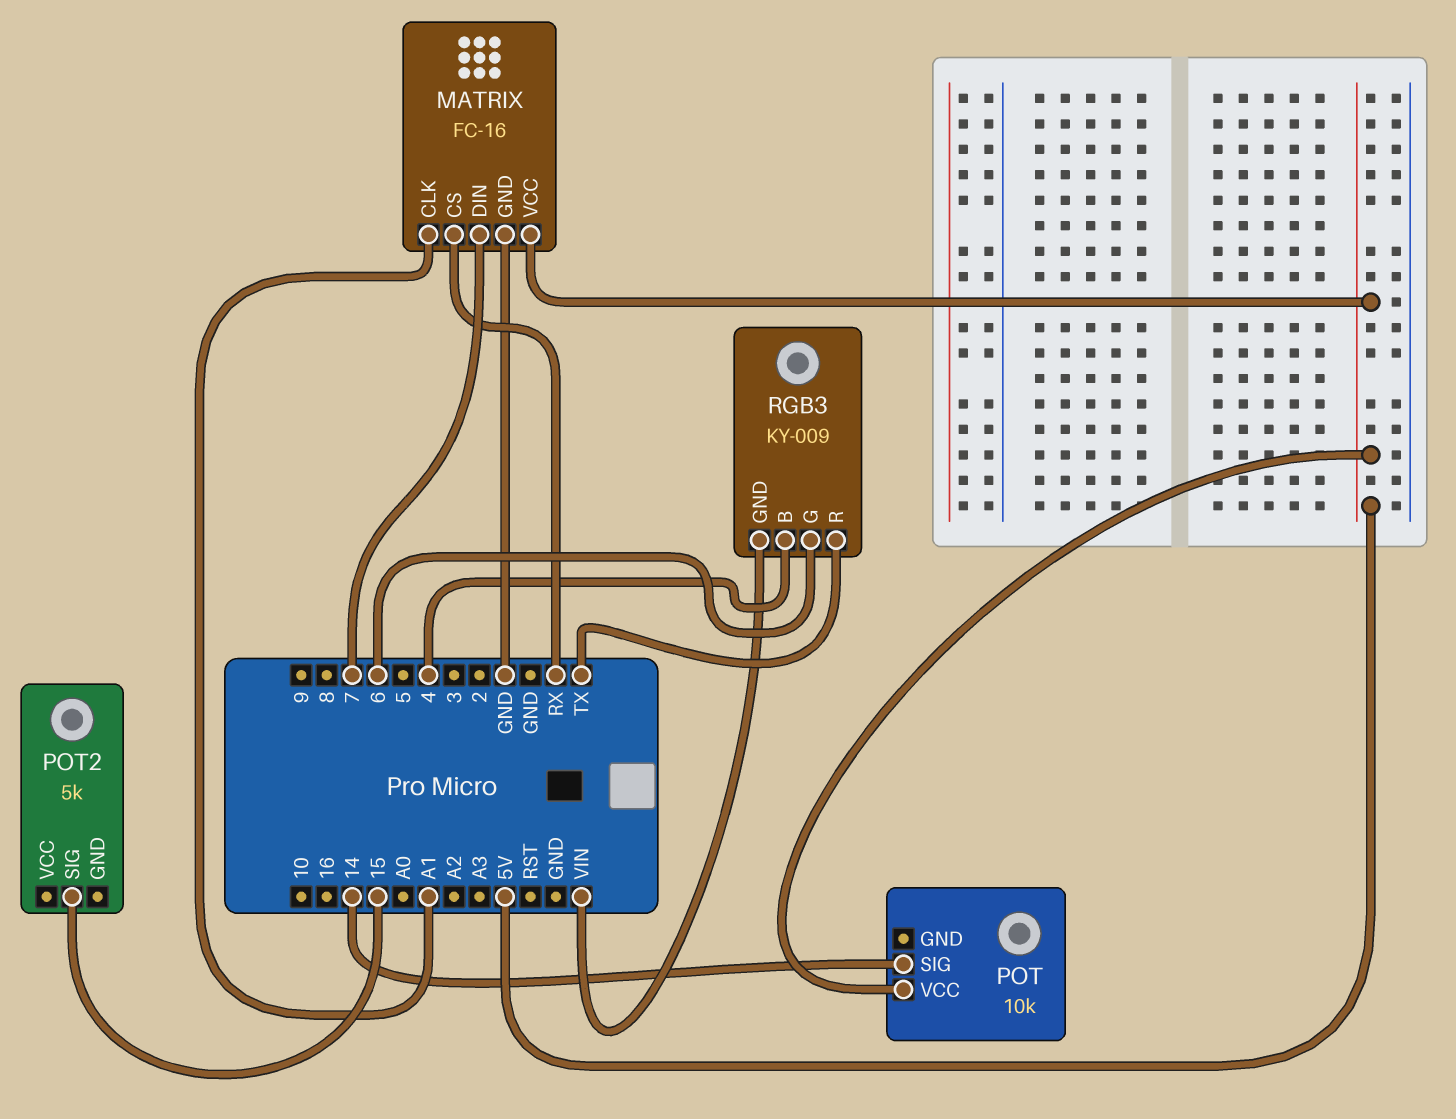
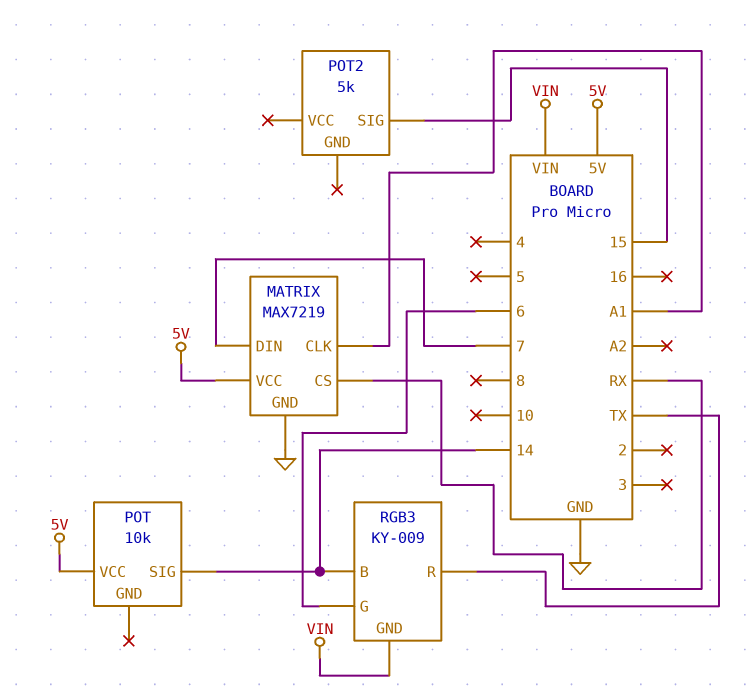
MATRIX: FC-16 -> MAX7219
RGB3 pin B: 4 -> 14

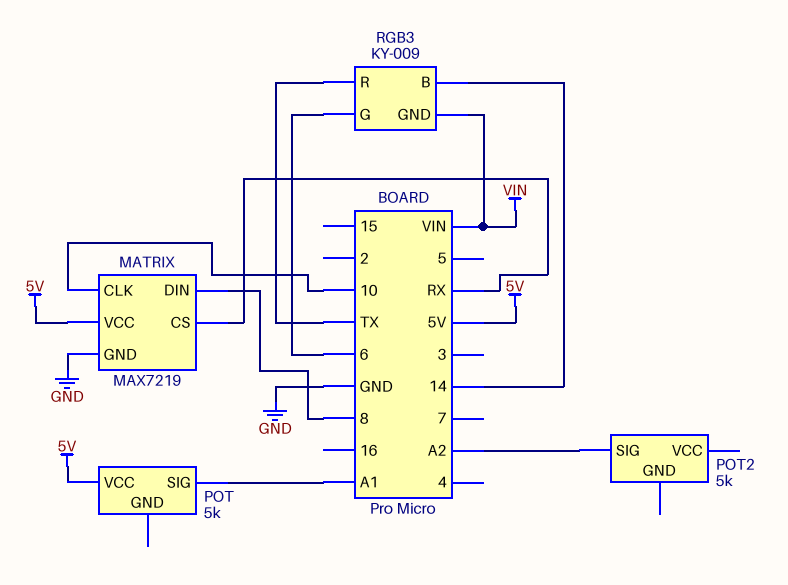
MATRIX pin CLK: A1 -> 10
MATRIX pin DIN: 7 -> 8
POT: 10k -> 5k
POT pin SIG: 14 -> A1
POT2 pin SIG: 15 -> A2

